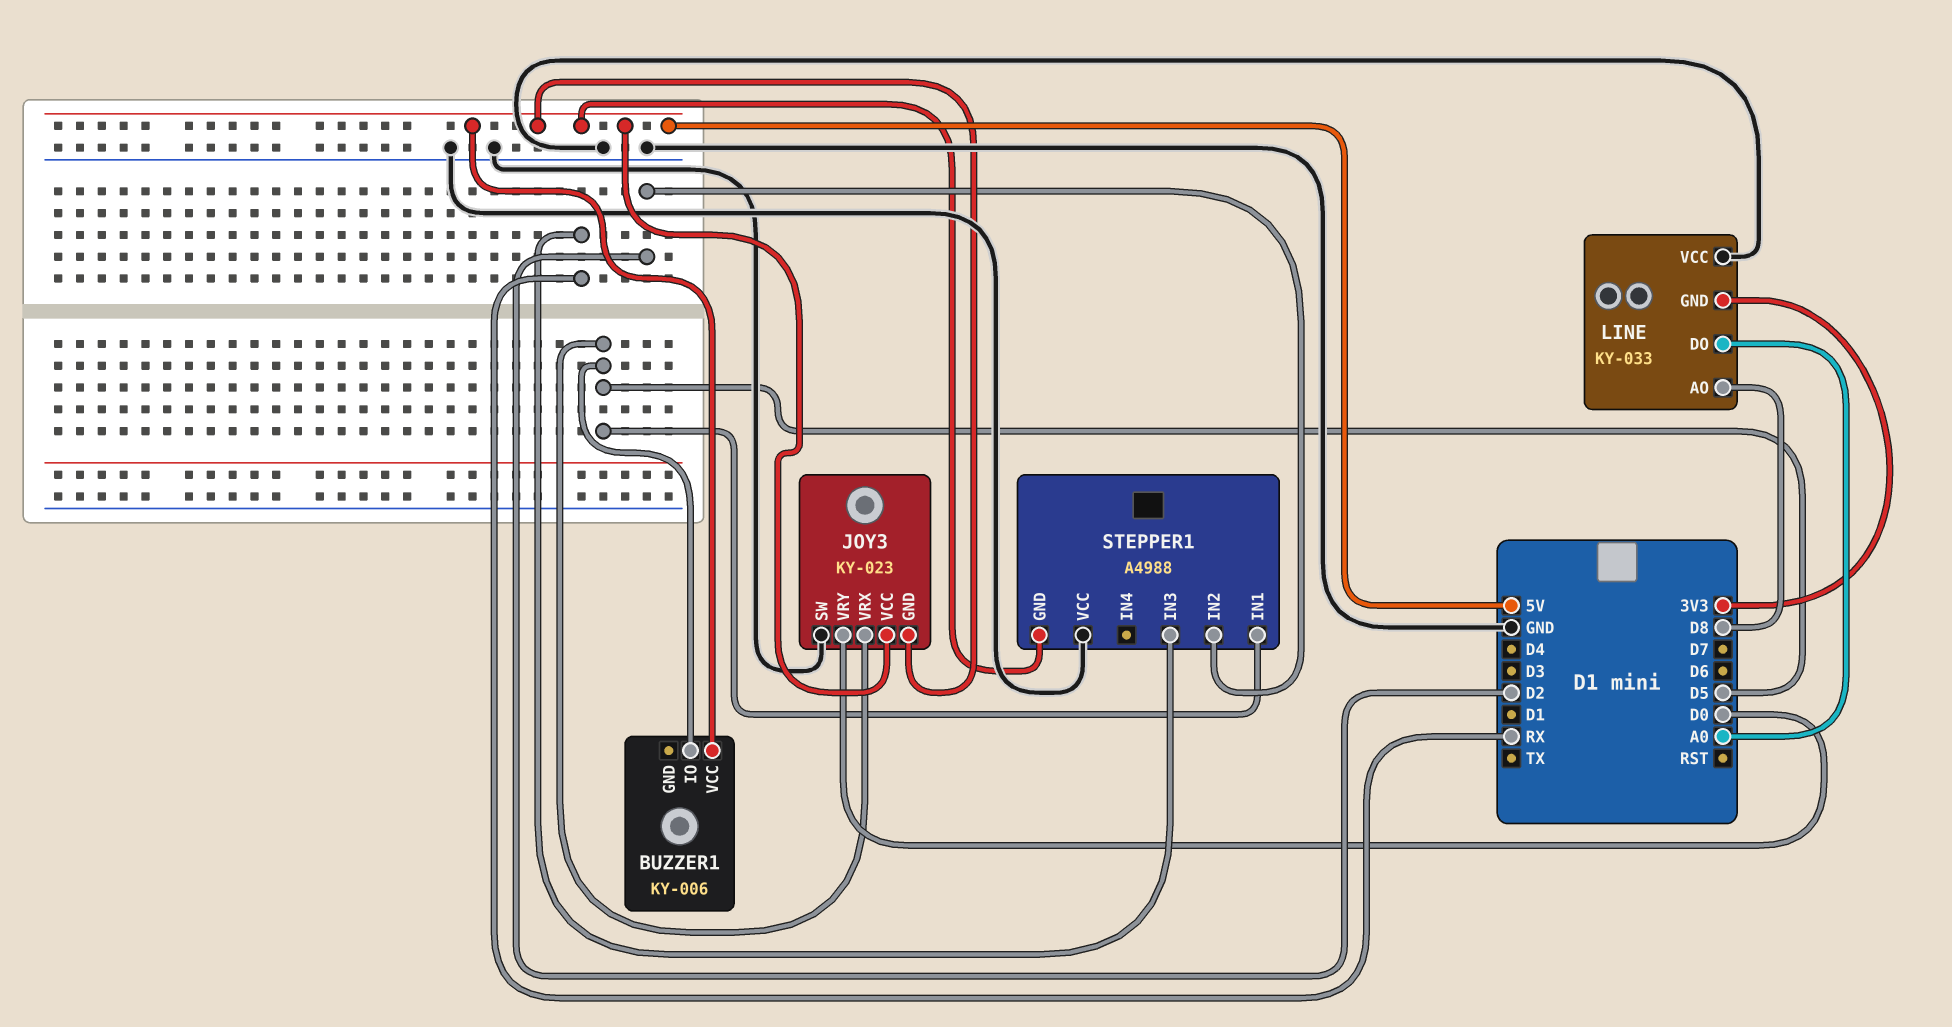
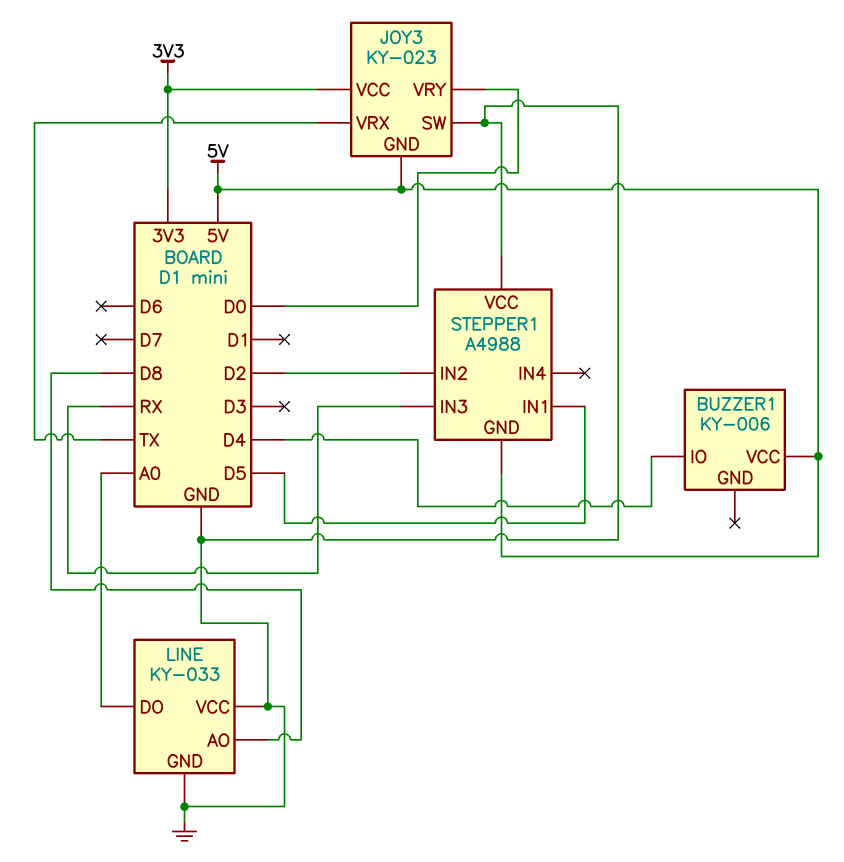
BUZZER1 pin IO: D5 -> D4
JOY3 pin VCC: 5V -> 3V3
JOY3 pin VRX: D5 -> TX
LINE pin GND: 3V3 -> GND

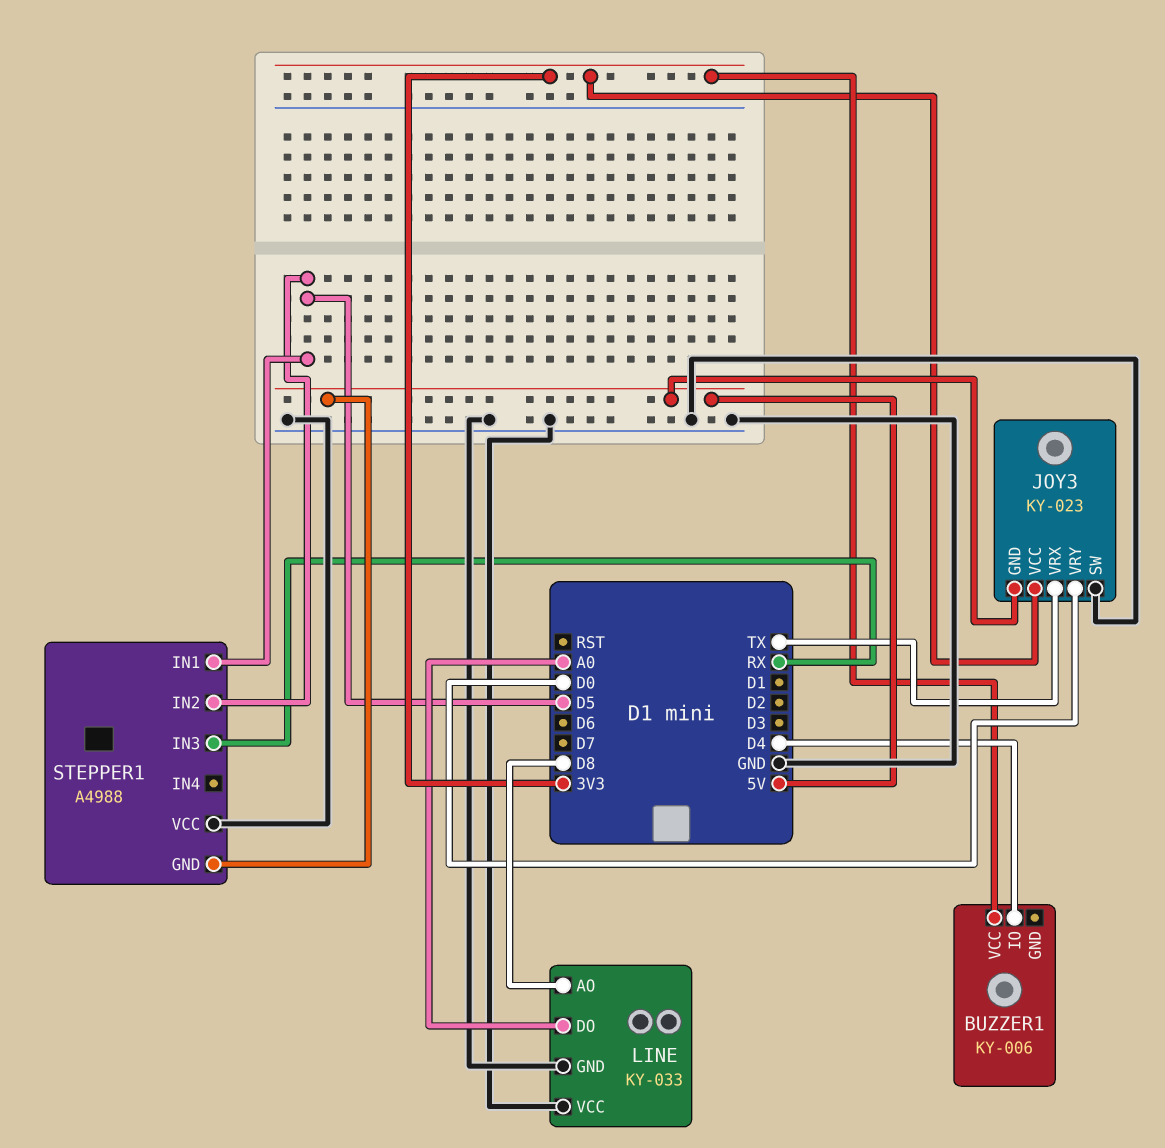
BUZZER1 pin VCC: 5V -> 3V3
STEPPER1 pin IN2: D2 -> D5

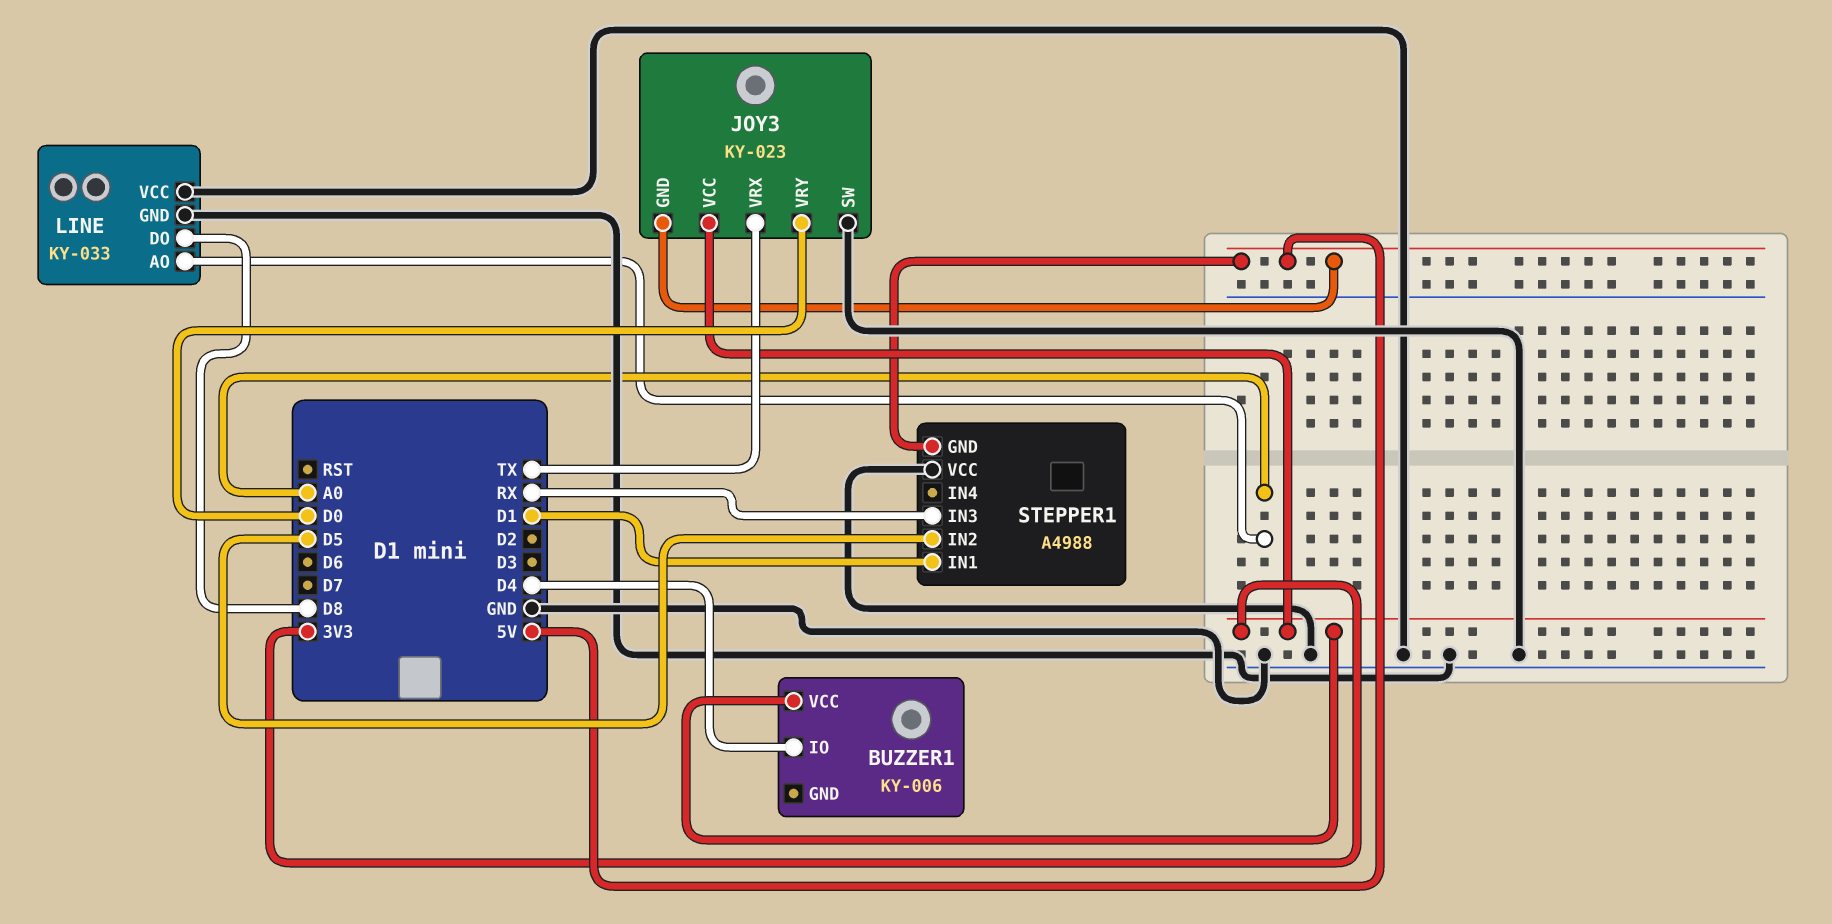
LINE pin AO: D8 -> A0
LINE pin DO: A0 -> D8
STEPPER1 pin IN1: D5 -> D1

